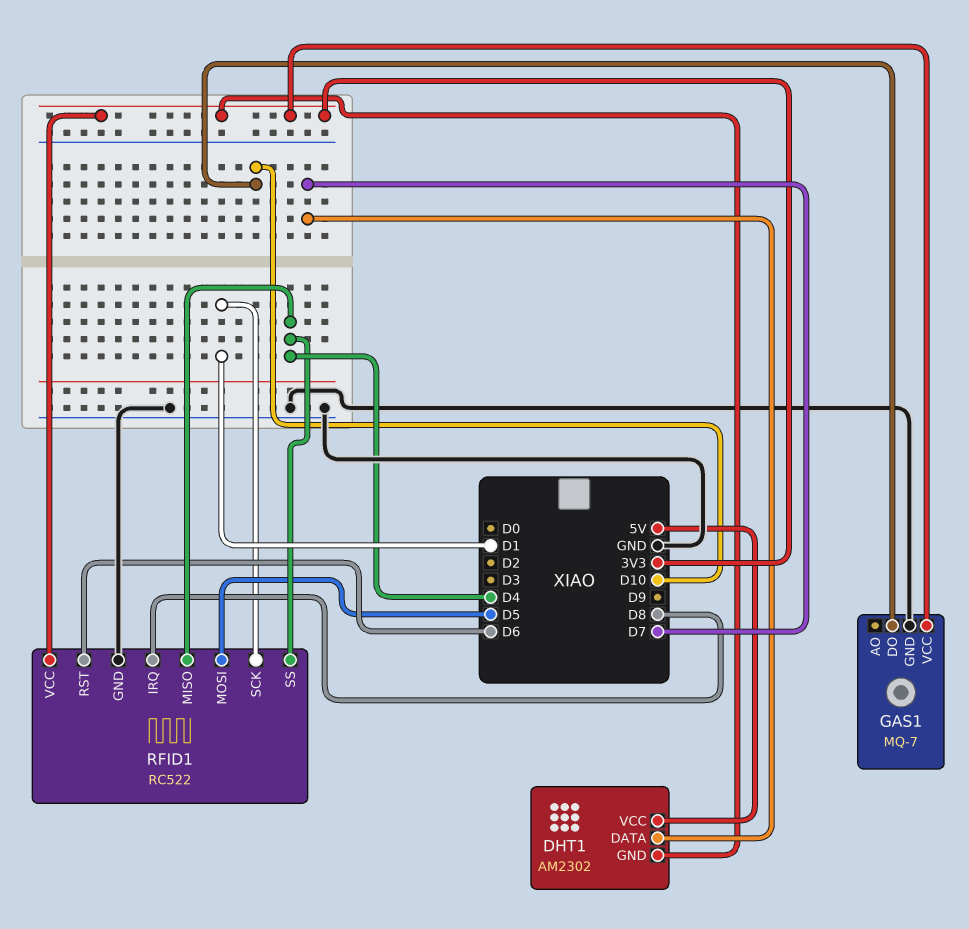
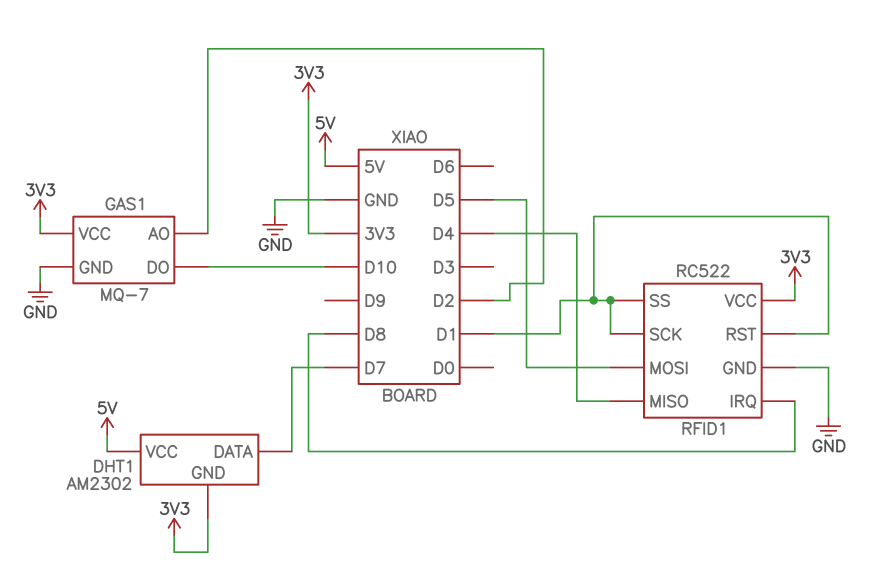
GAS1 pin AO: none -> D2
RFID1 pin RST: D6 -> D1
RFID1 pin SS: D4 -> D1

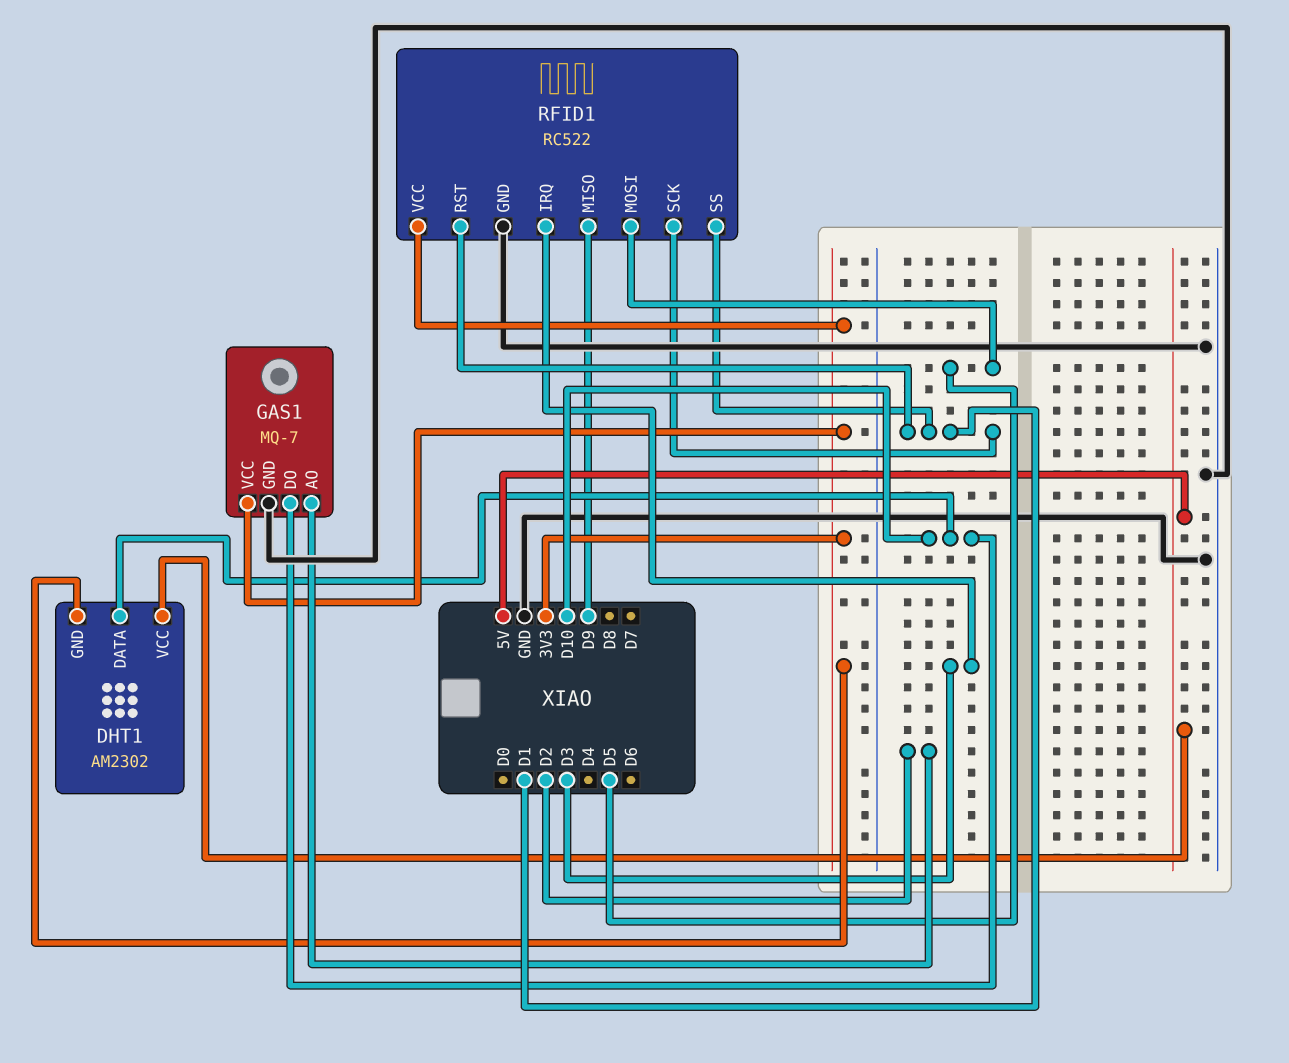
DHT1 pin DATA: D7 -> D10
RFID1 pin IRQ: D8 -> D3
RFID1 pin MISO: D4 -> D9

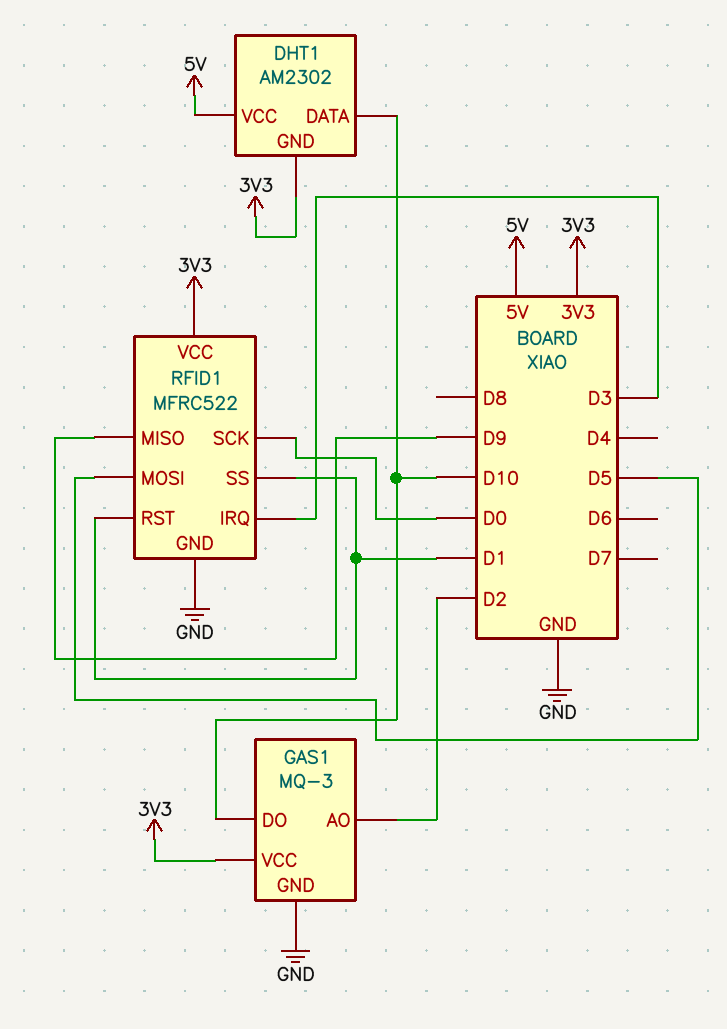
GAS1: MQ-7 -> MQ-3
RFID1: RC522 -> MFRC522
RFID1 pin SCK: D1 -> D0

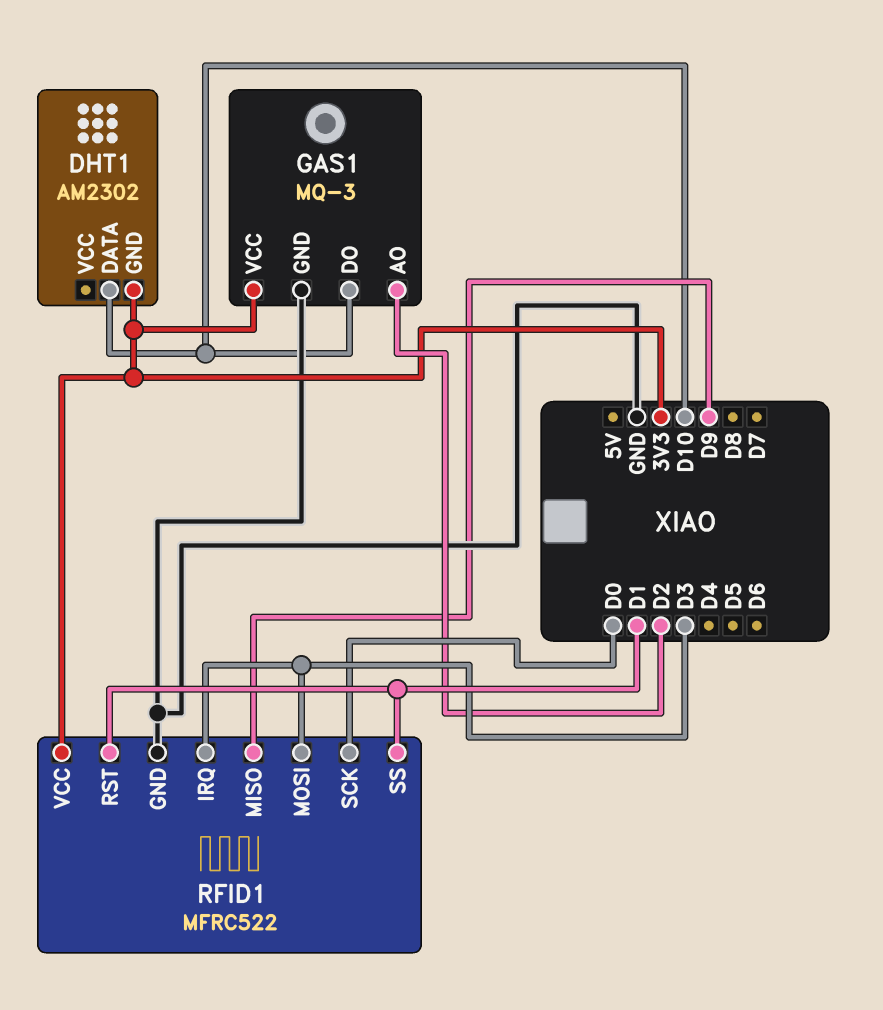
DHT1 pin VCC: 5V -> none
RFID1 pin MOSI: D5 -> D3

